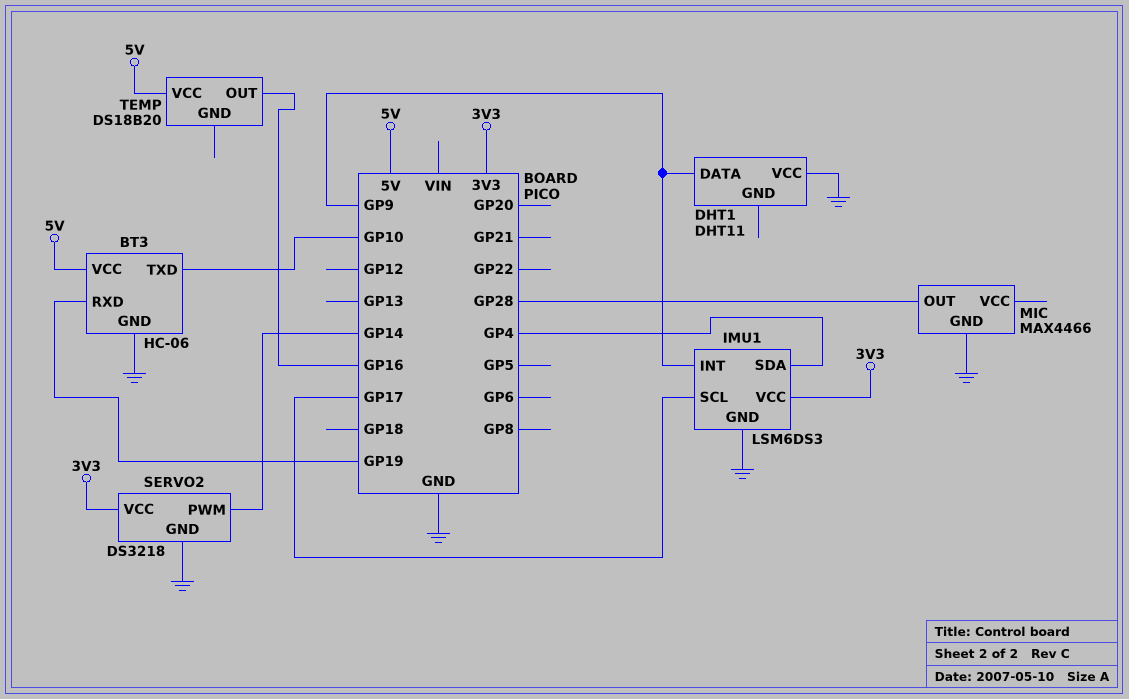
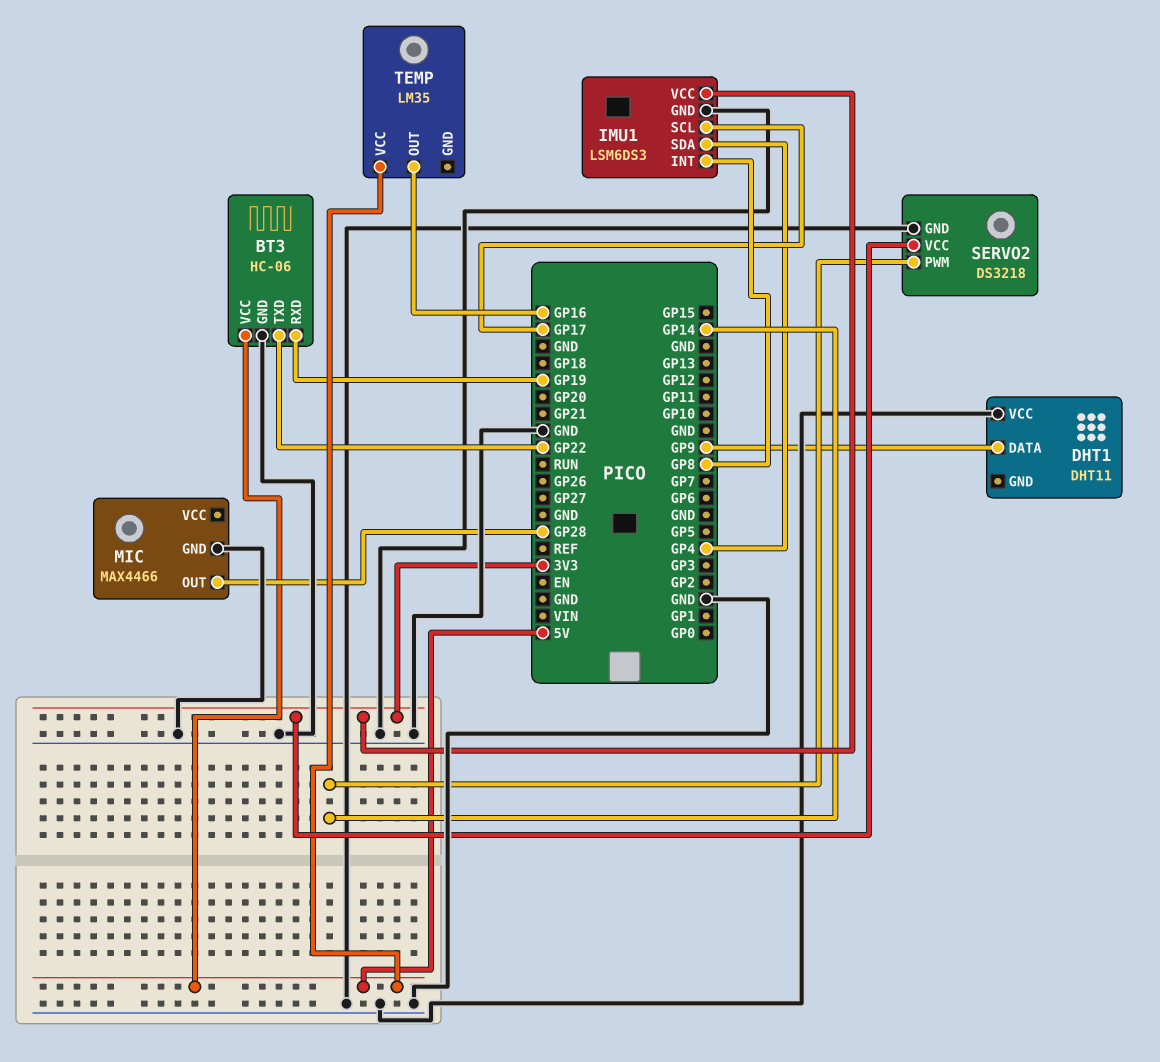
BT3 pin TXD: GP10 -> GP22
IMU1 pin INT: GP9 -> GP8
TEMP: DS18B20 -> LM35

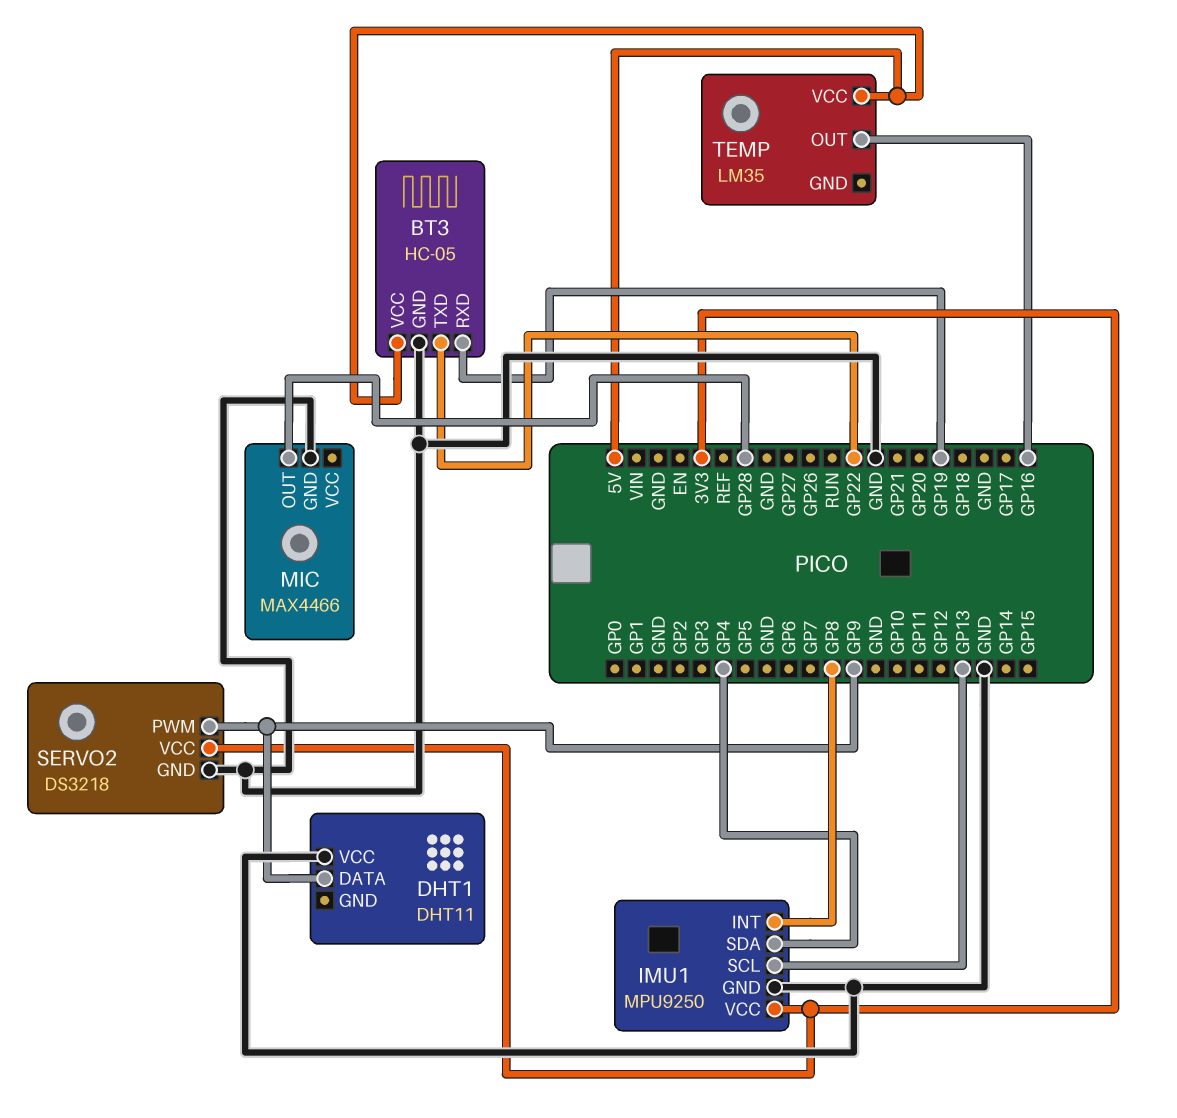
BT3: HC-06 -> HC-05
IMU1: LSM6DS3 -> MPU9250
IMU1 pin SCL: GP17 -> GP13
SERVO2 pin PWM: GP14 -> GP9

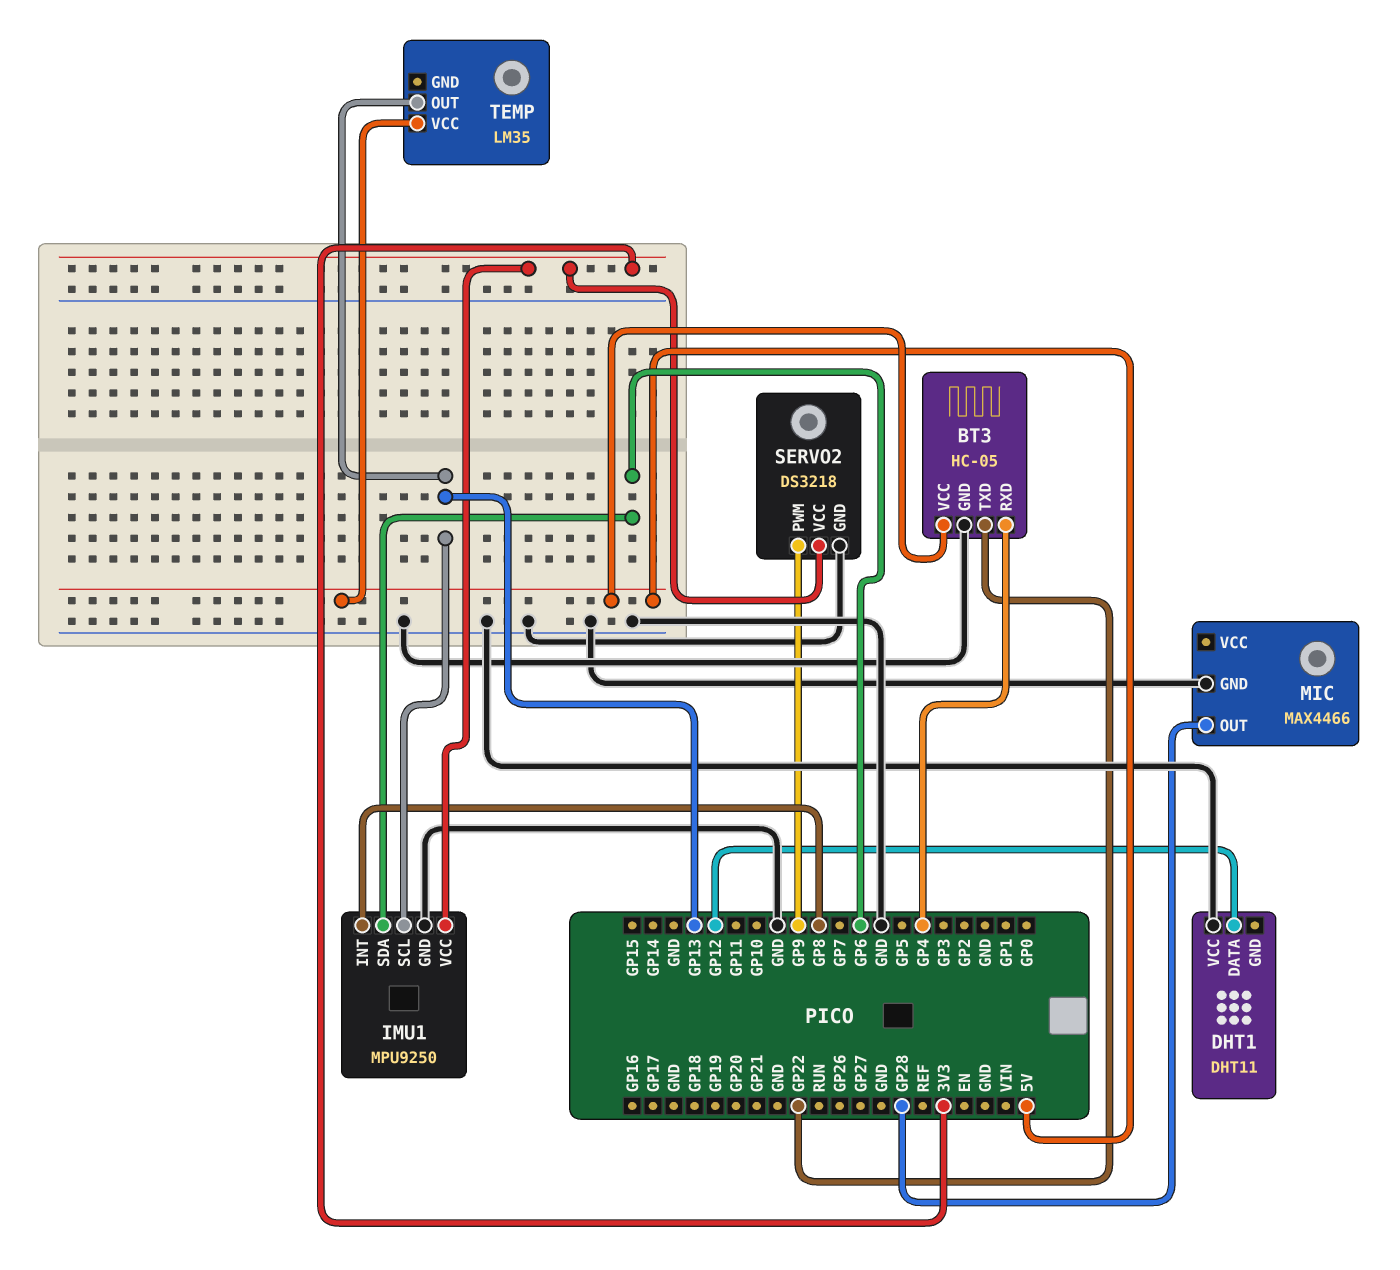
BT3 pin RXD: GP19 -> GP4
DHT1 pin DATA: GP9 -> GP12
IMU1 pin SDA: GP4 -> GP6
TEMP pin OUT: GP16 -> GP13

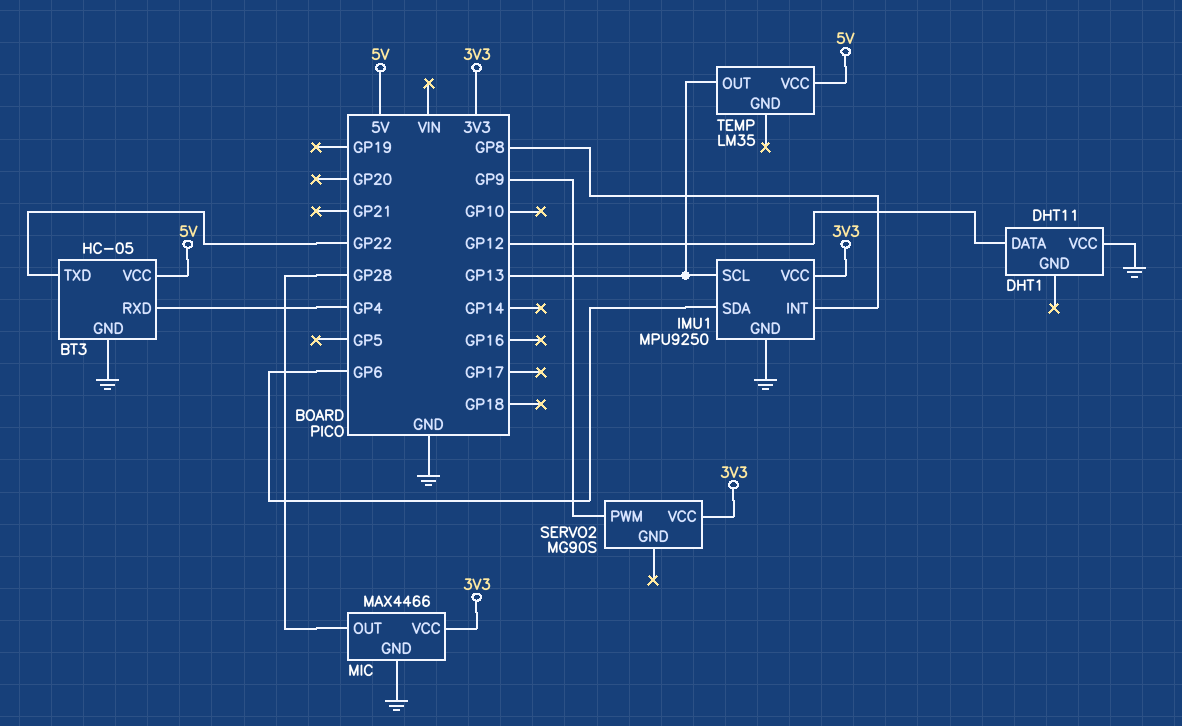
MIC pin VCC: none -> 3V3
SERVO2: DS3218 -> MG90S
SERVO2 pin GND: GND -> none

